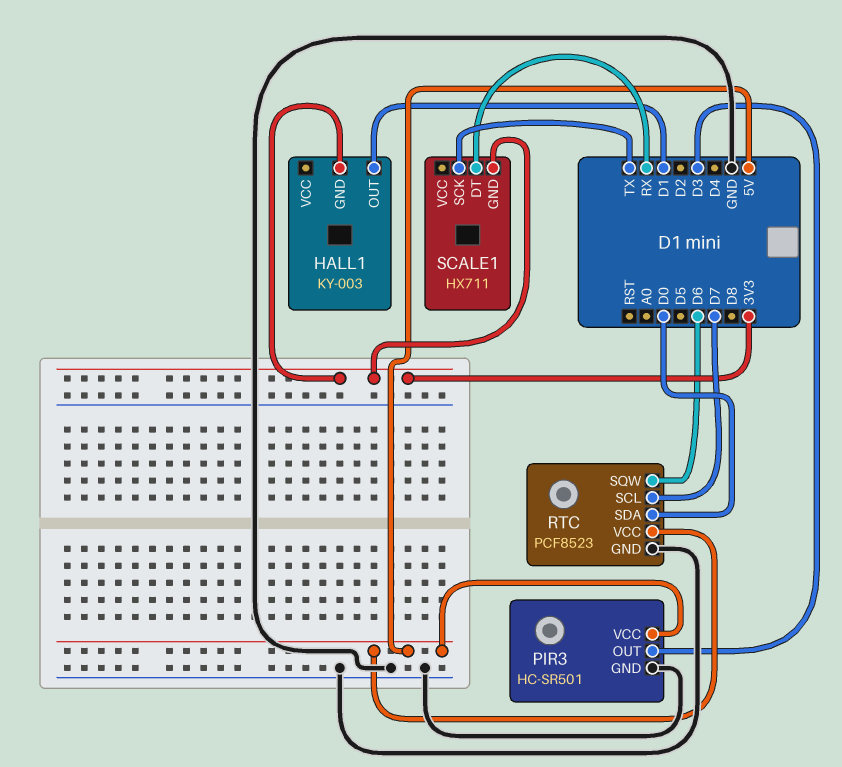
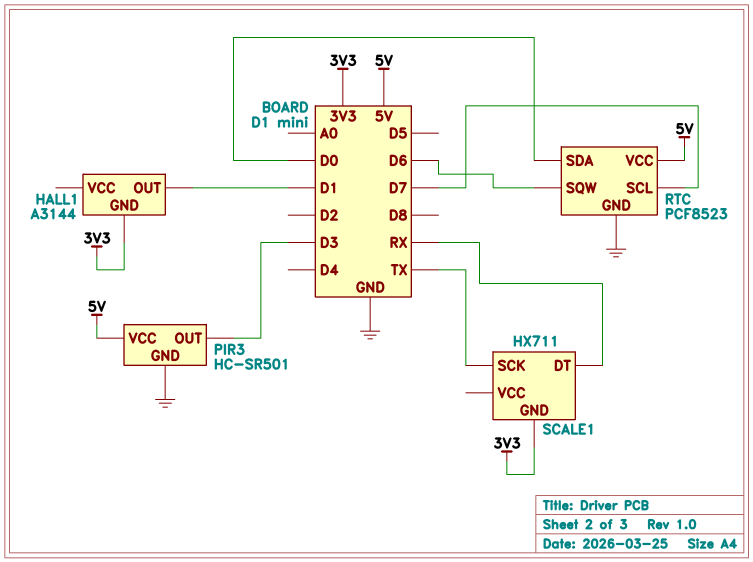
HALL1: KY-003 -> A3144

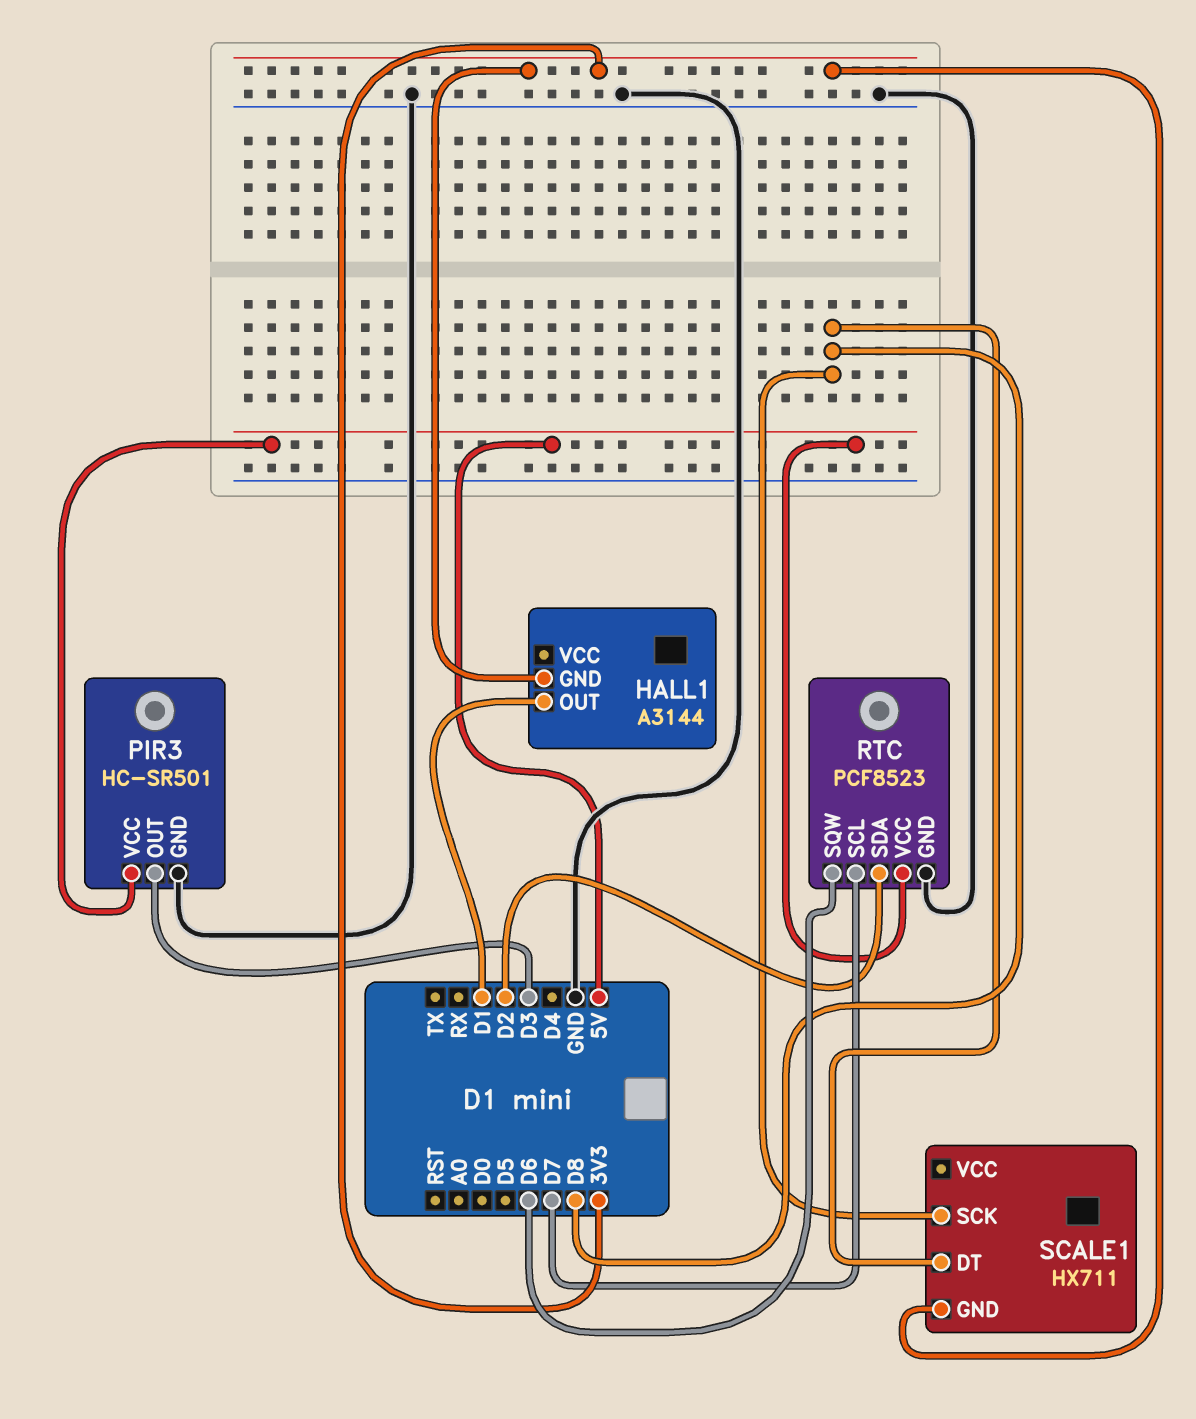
RTC pin SDA: D0 -> D2
SCALE1 pin DT: RX -> D8
SCALE1 pin SCK: TX -> D8

